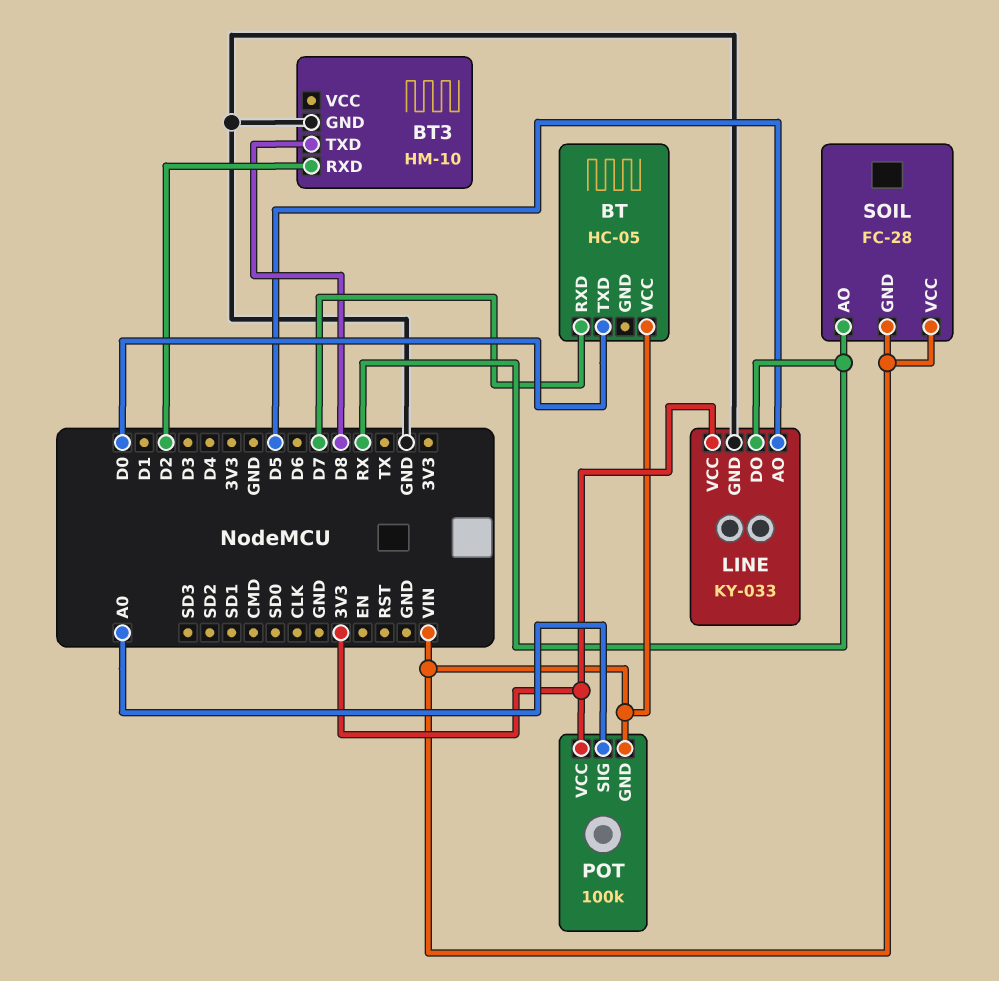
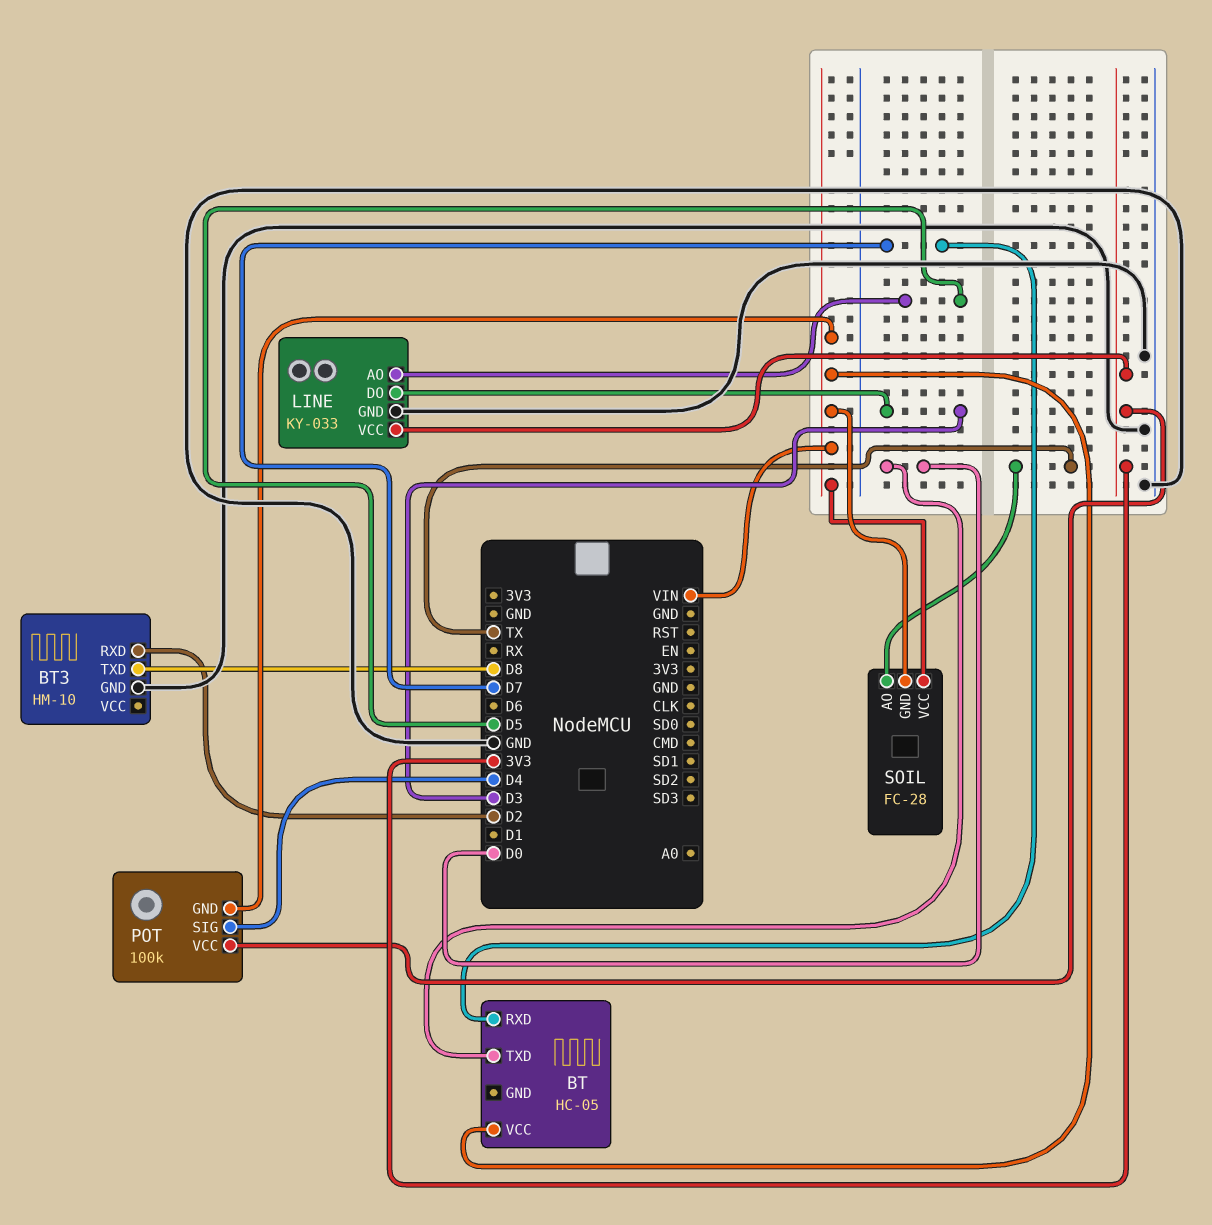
LINE pin DO: RX -> D3
POT pin SIG: A0 -> D4
SOIL pin AO: RX -> TX

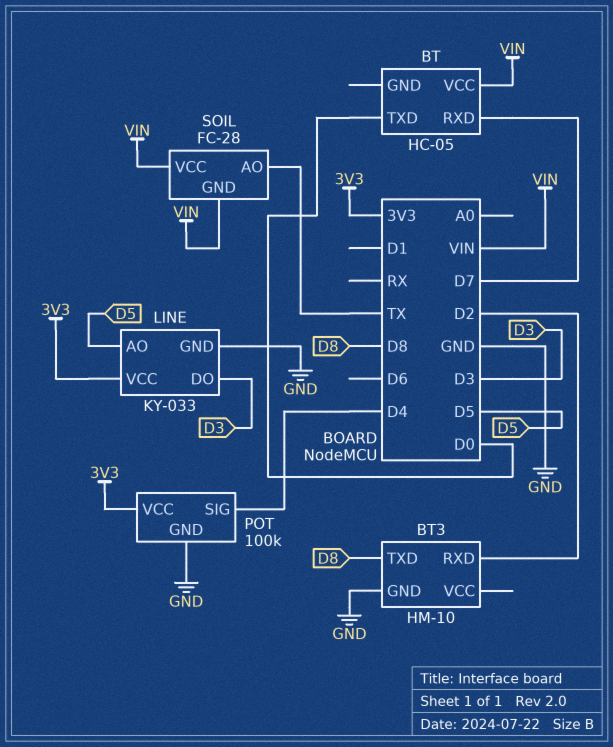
POT pin GND: VIN -> GND

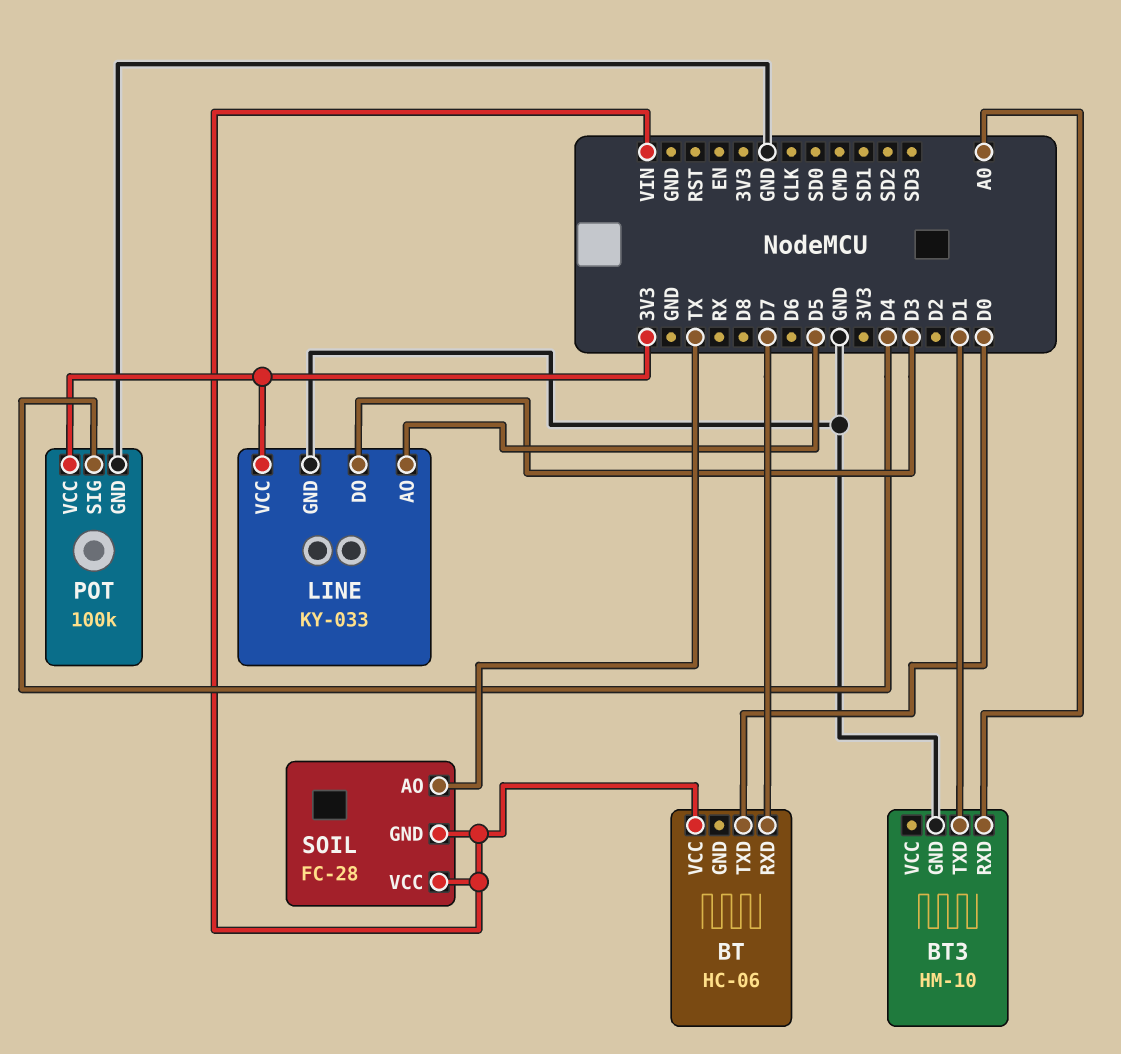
BT: HC-05 -> HC-06
BT3 pin RXD: D2 -> A0
BT3 pin TXD: D8 -> D1

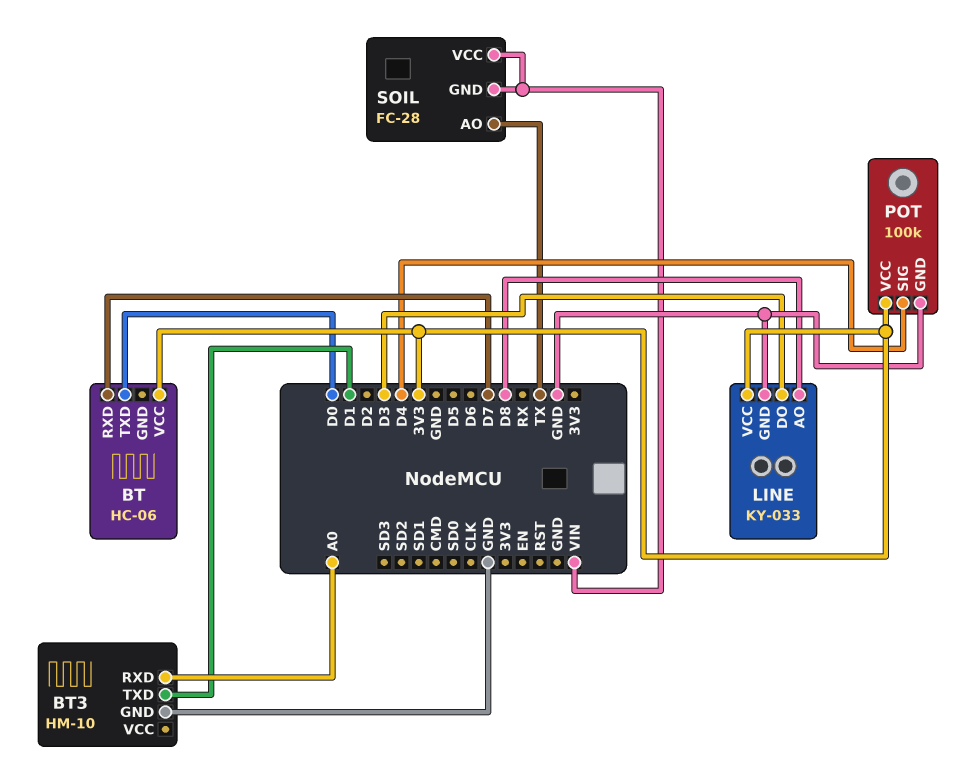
BT pin VCC: VIN -> 3V3
LINE pin AO: D5 -> D8

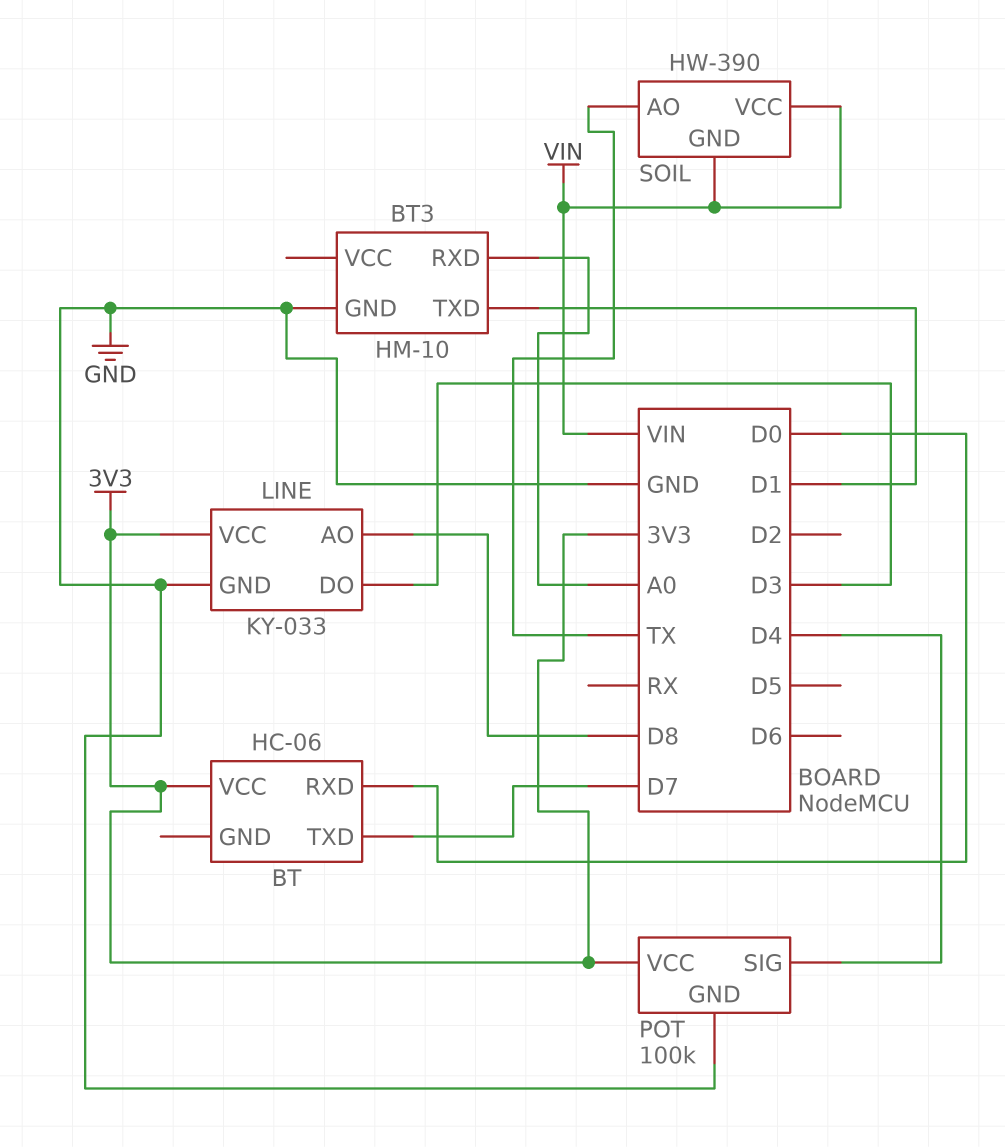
BT pin RXD: D7 -> D0
BT pin TXD: D0 -> D7
SOIL: FC-28 -> HW-390

